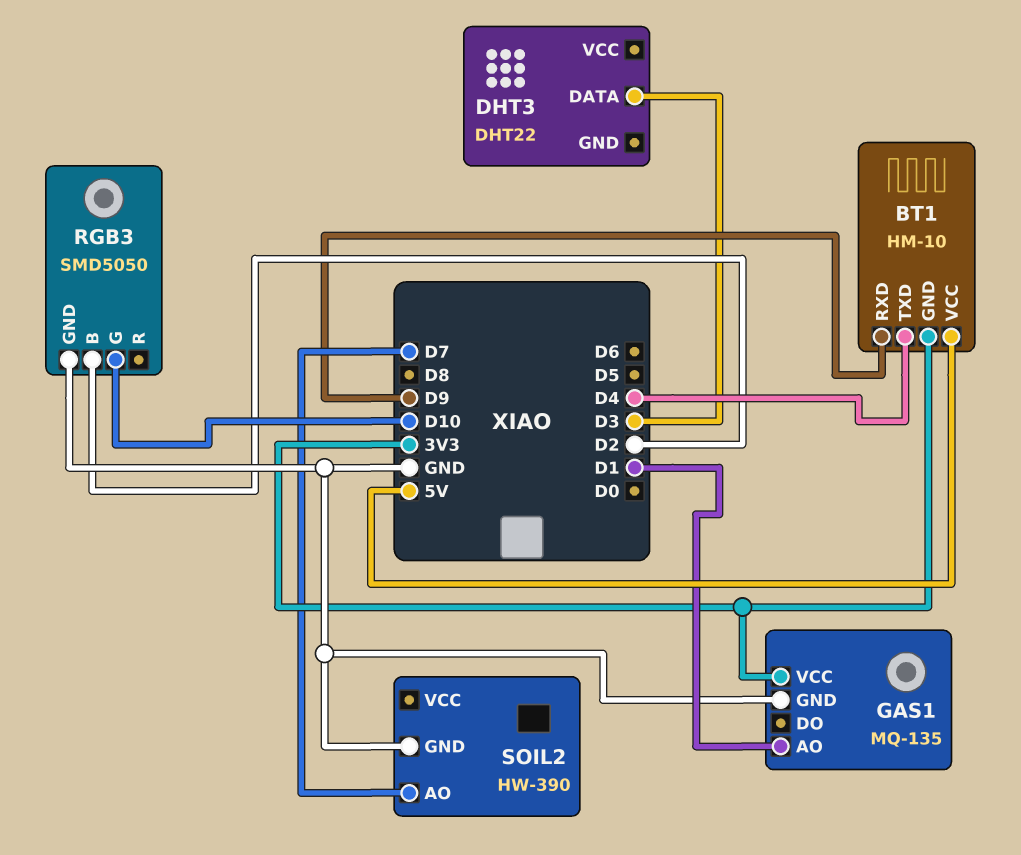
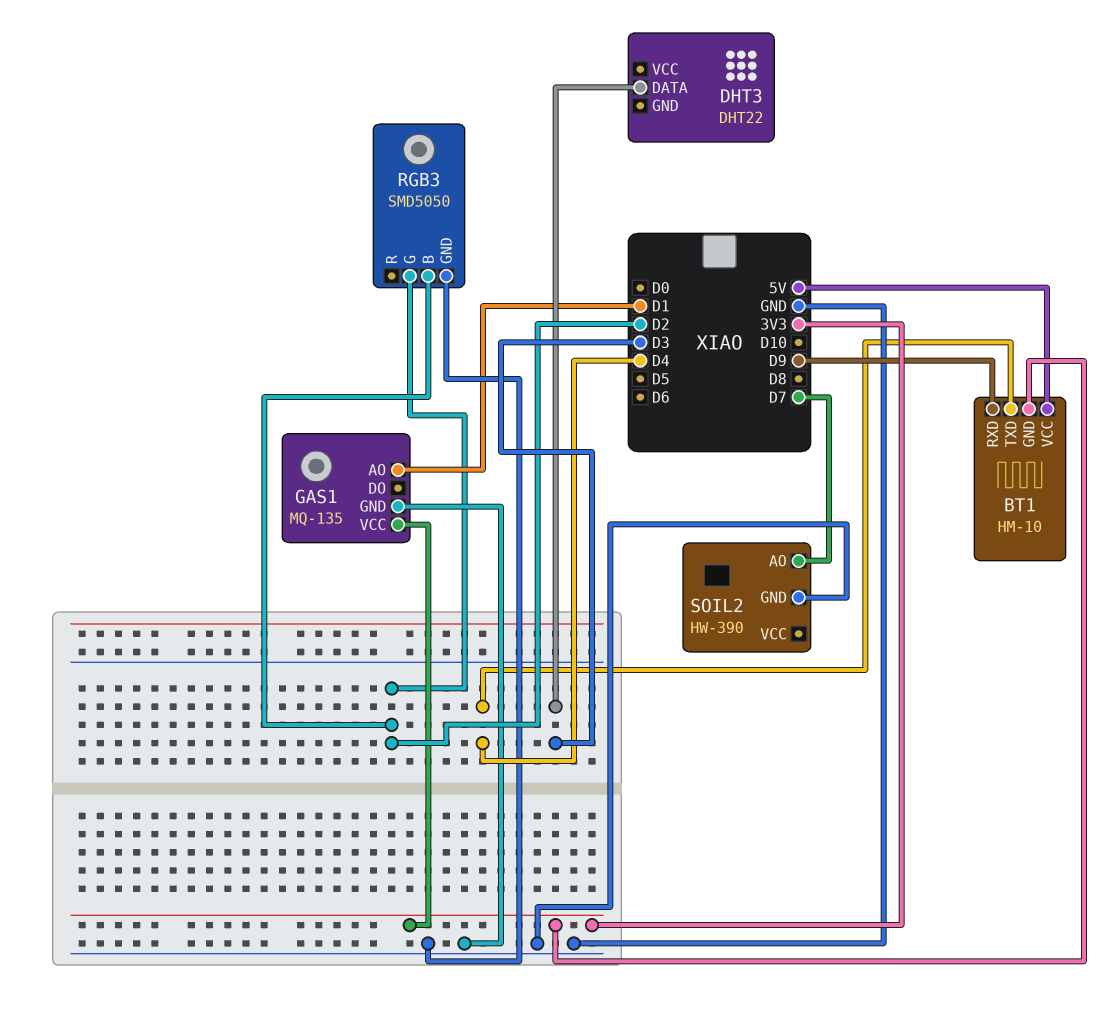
RGB3 pin G: D10 -> D2

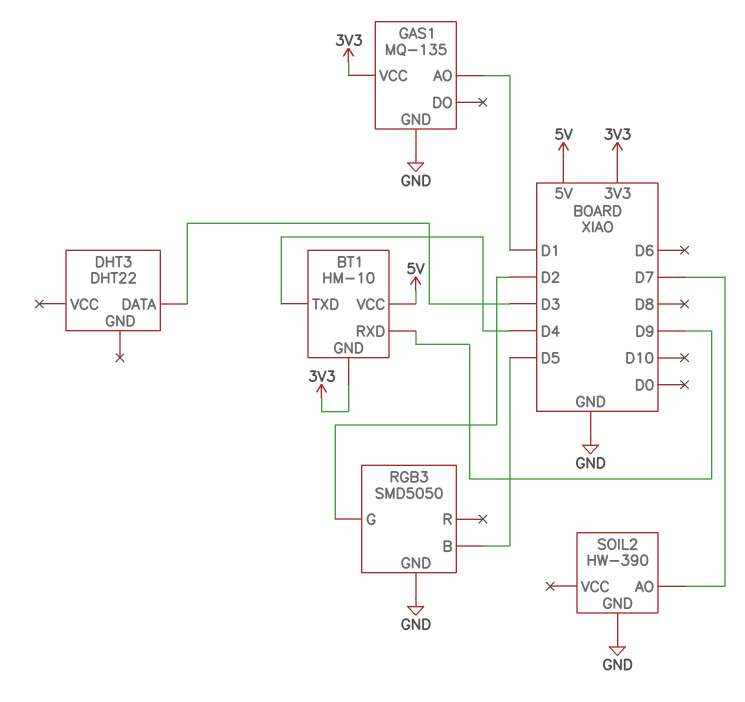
RGB3 pin B: D2 -> D5

